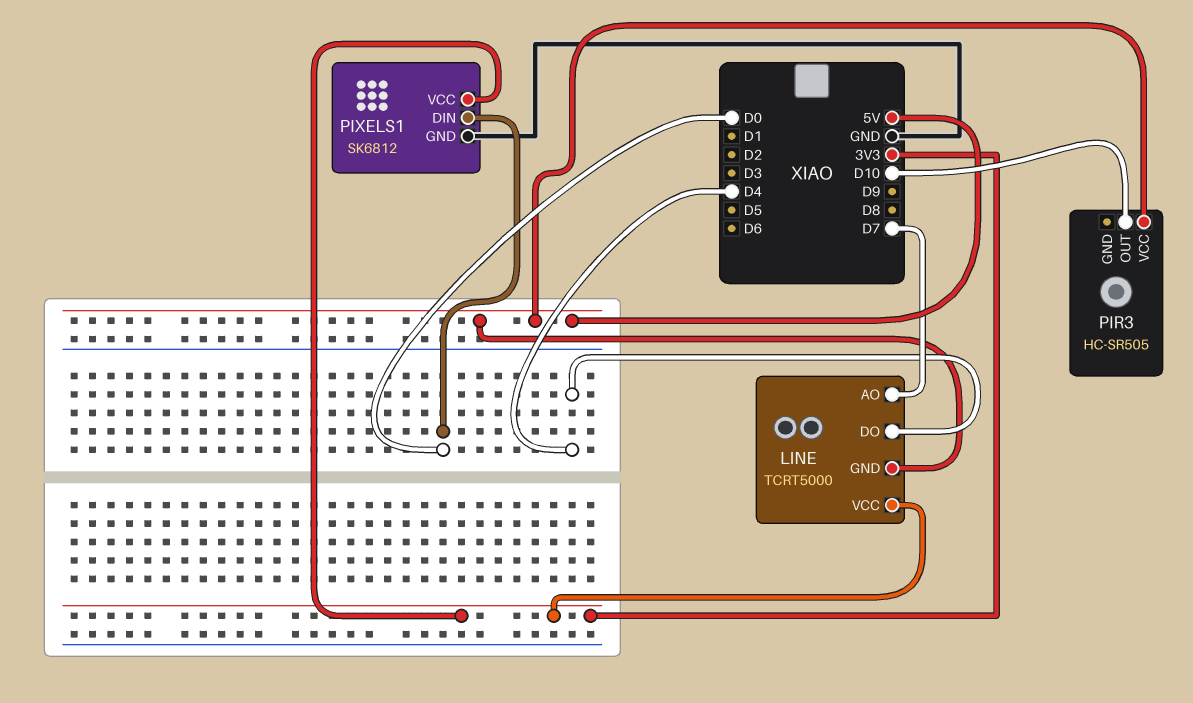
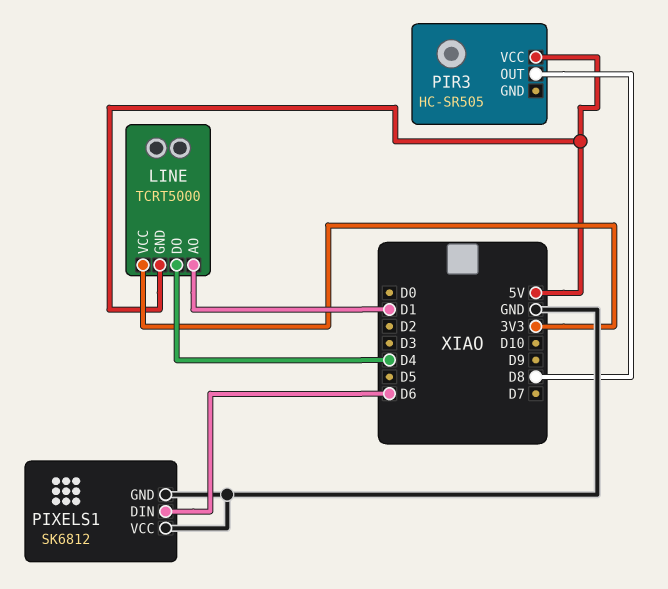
LINE pin AO: D7 -> D1
PIR3 pin OUT: D10 -> D8
PIXELS1 pin DIN: D0 -> D6
PIXELS1 pin VCC: 3V3 -> GND

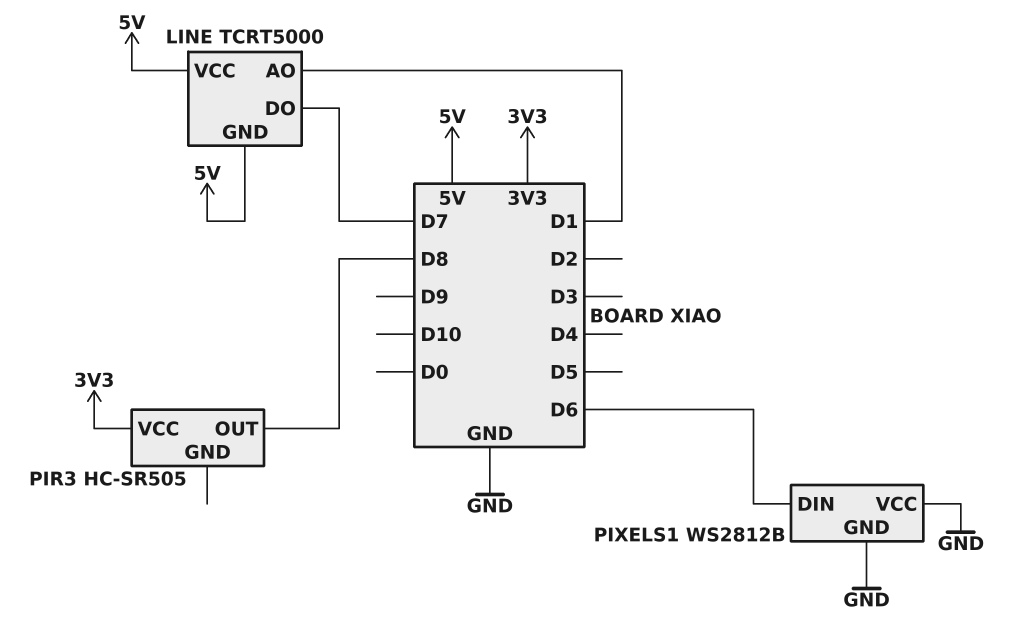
LINE pin DO: D4 -> D7
LINE pin VCC: 3V3 -> 5V
PIR3 pin VCC: 5V -> 3V3
PIXELS1: SK6812 -> WS2812B

